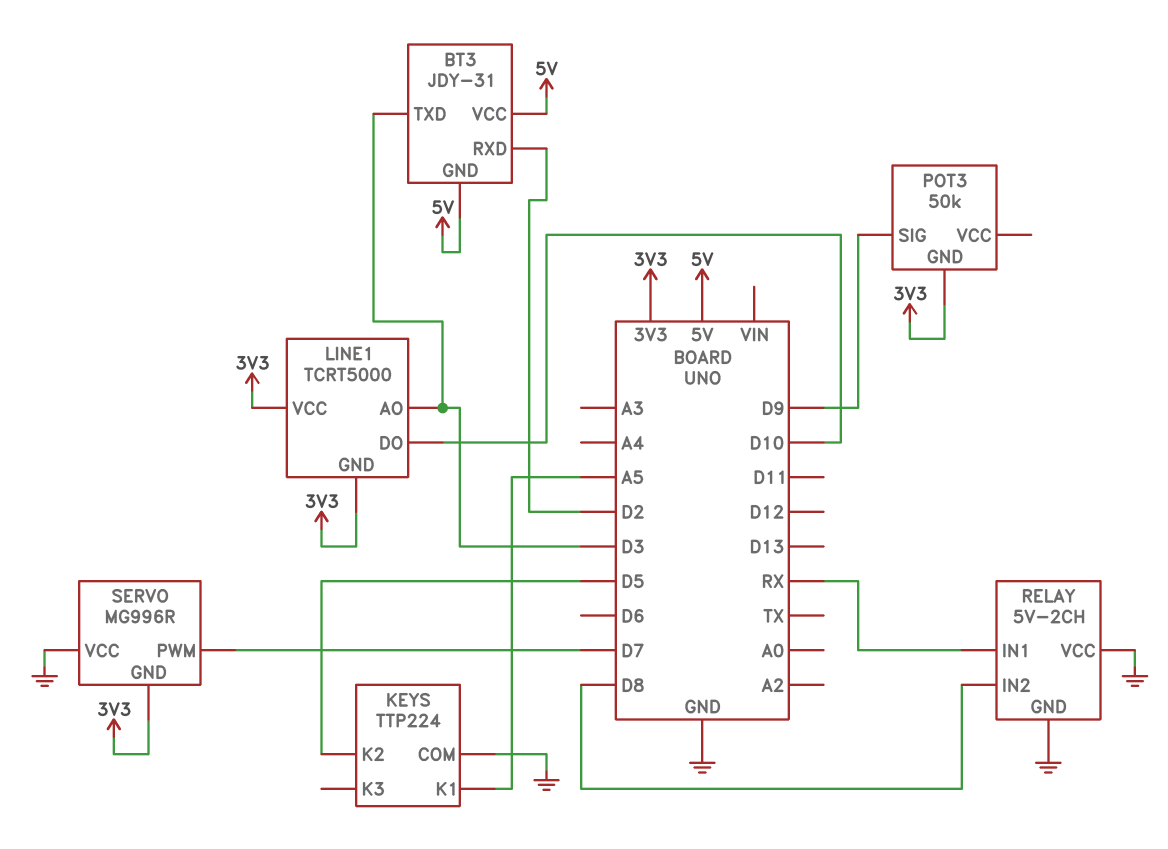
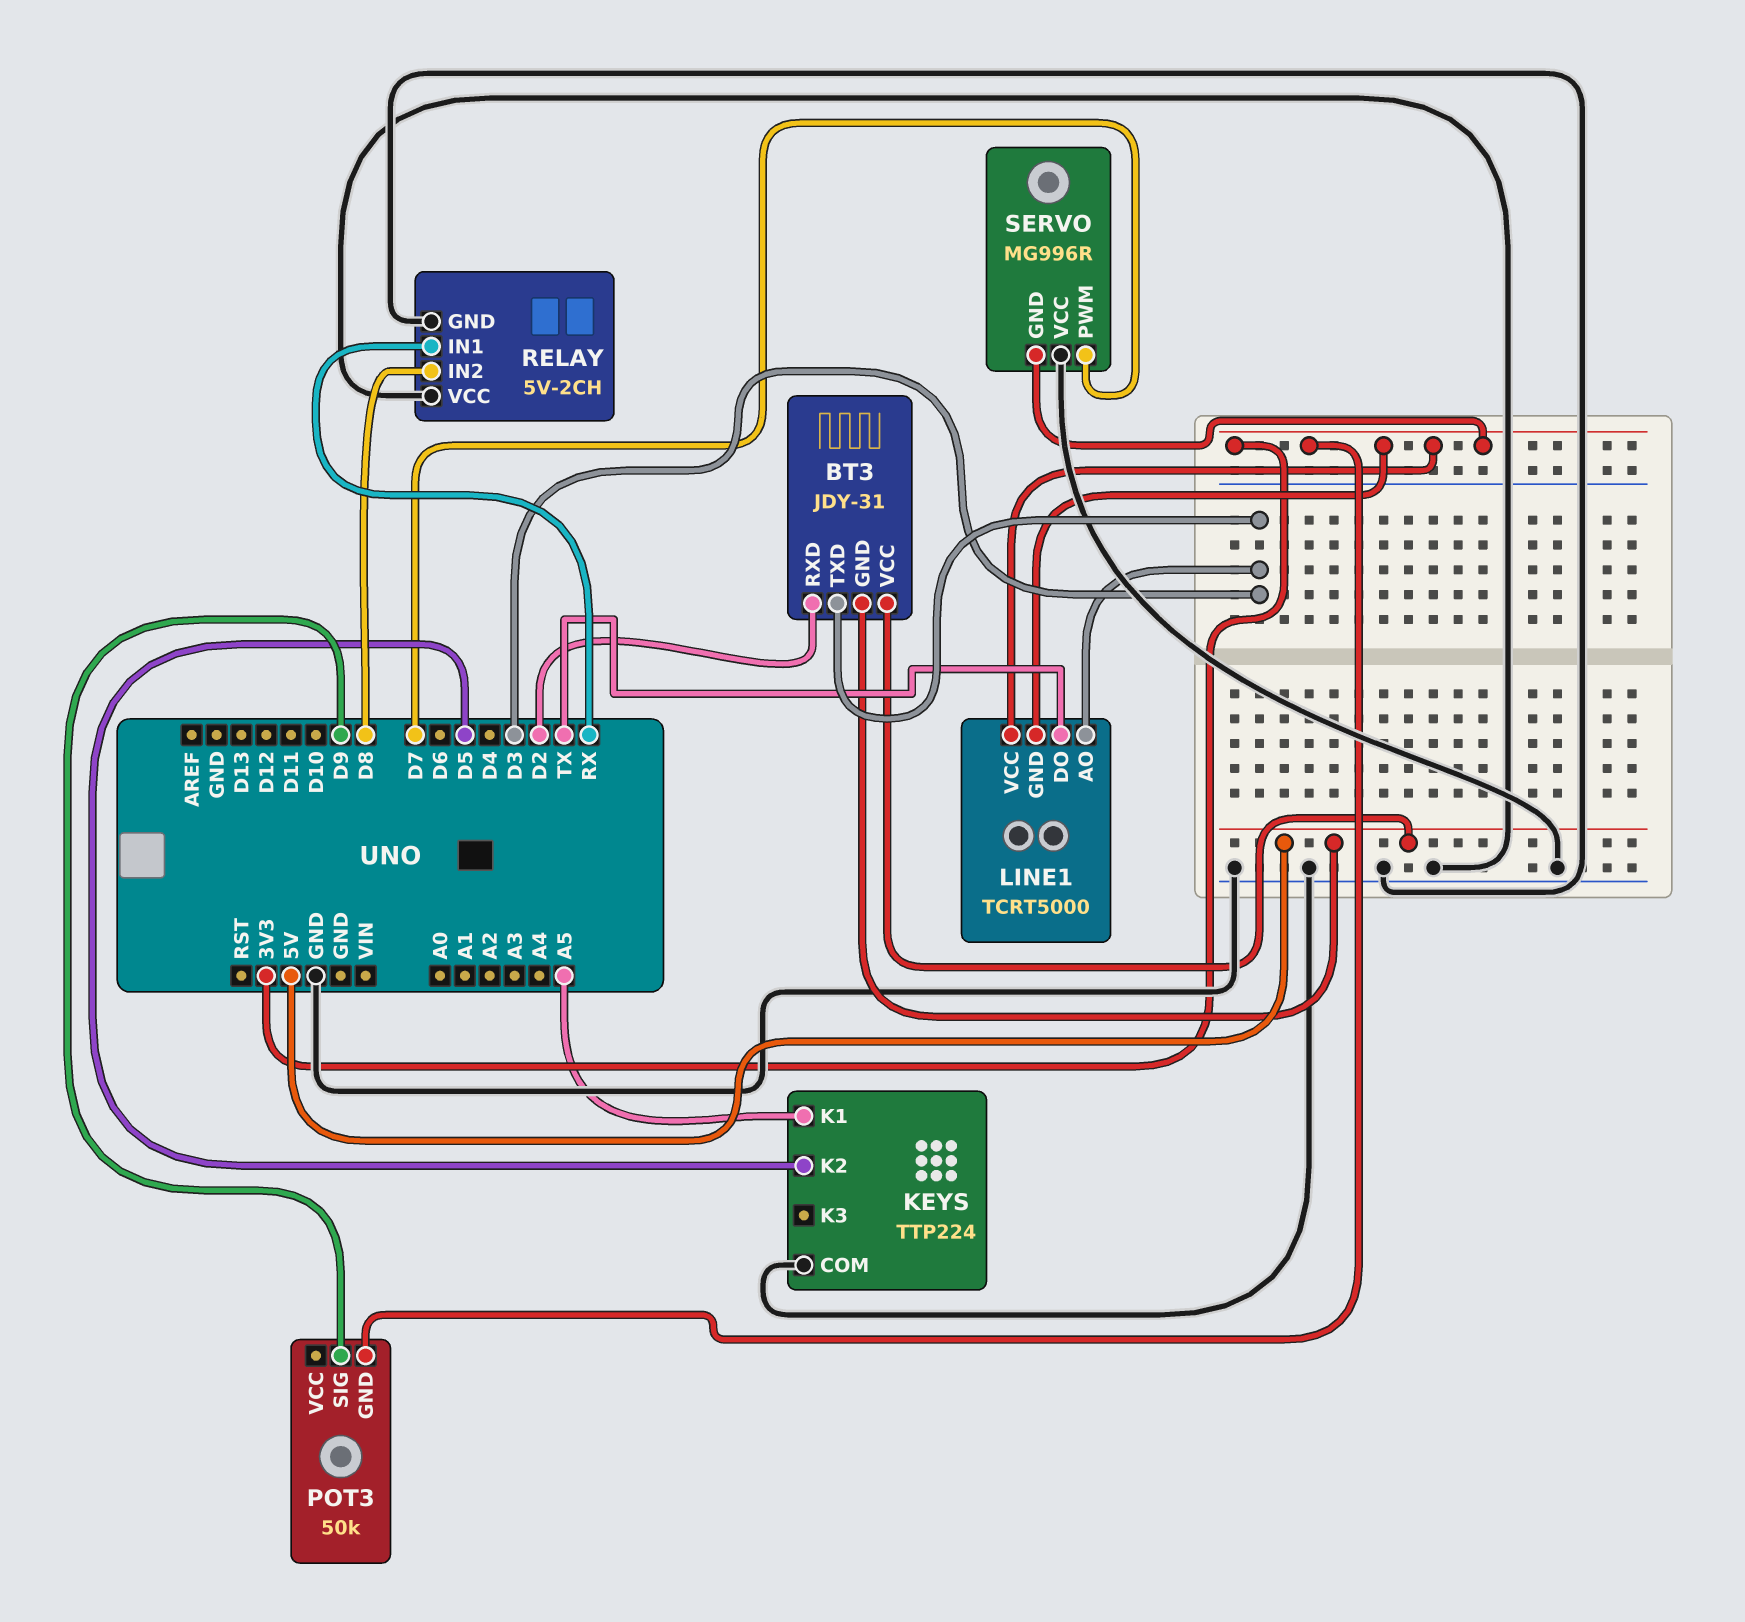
LINE1 pin DO: D10 -> TX

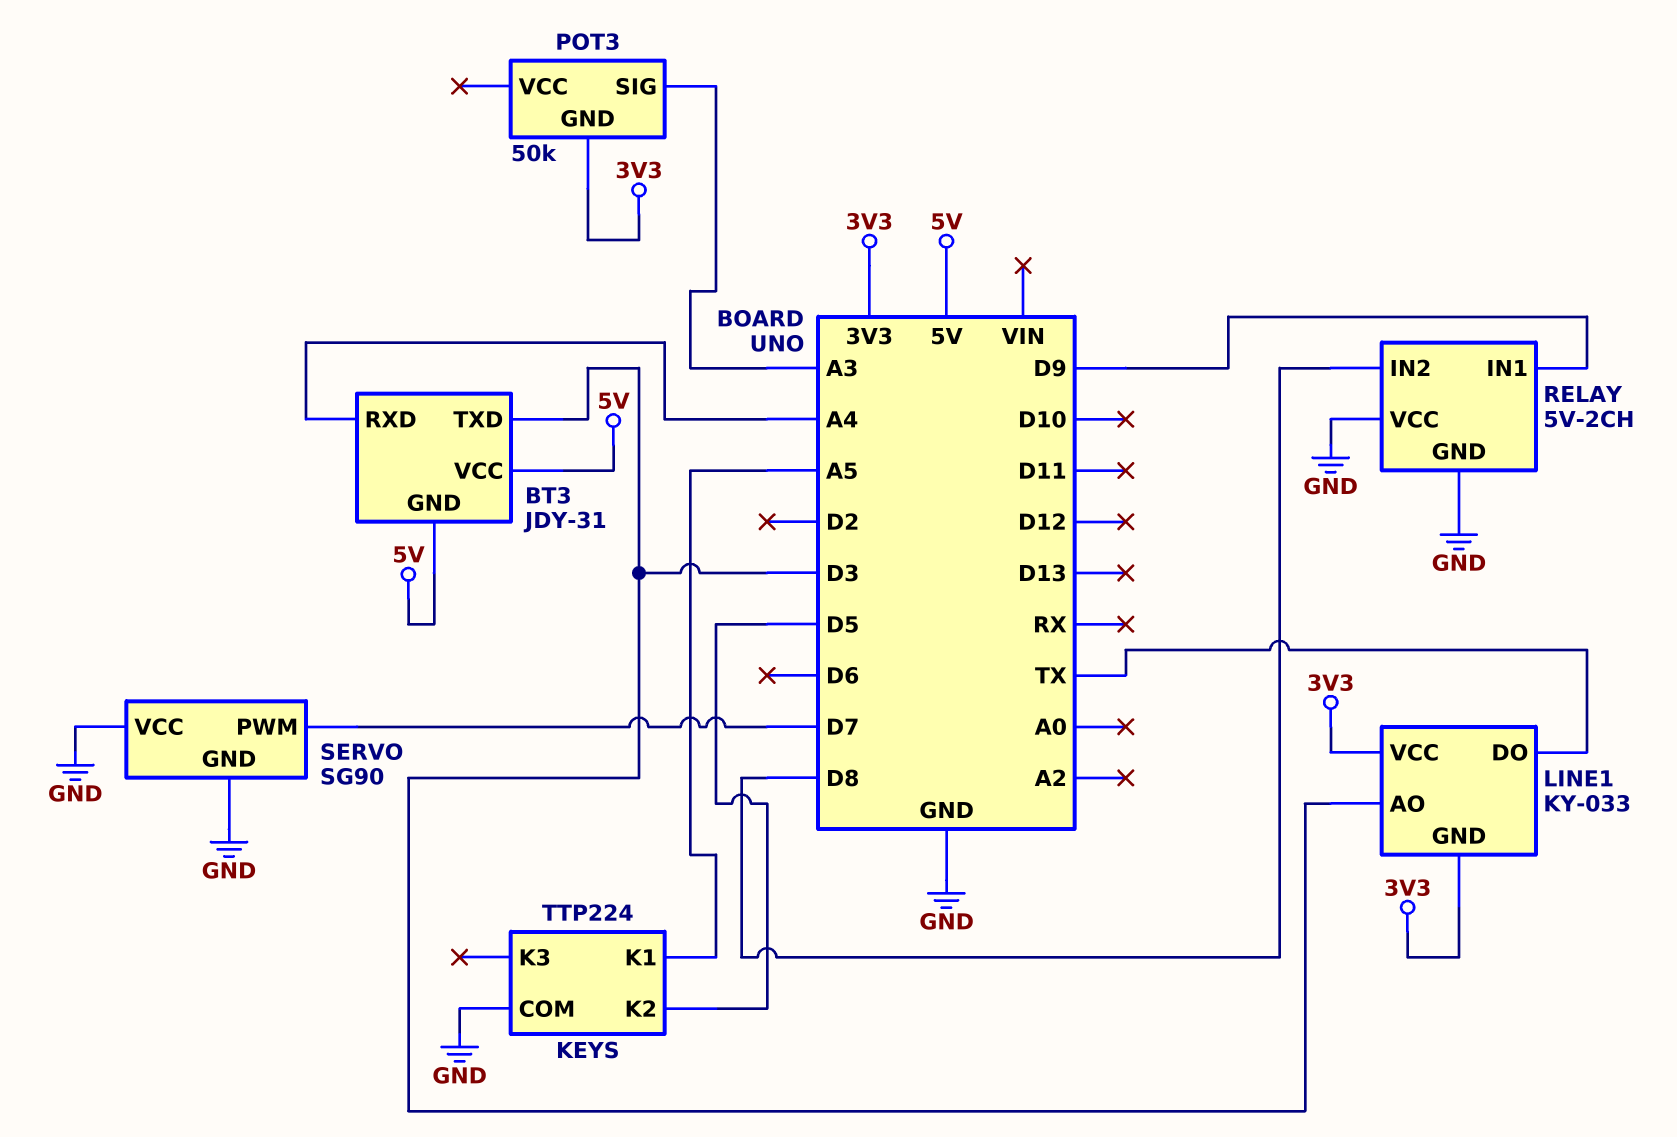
BT3 pin RXD: D2 -> A4
LINE1: TCRT5000 -> KY-033
POT3 pin SIG: D9 -> A3
RELAY pin IN1: RX -> D9
SERVO: MG996R -> SG90
SERVO pin GND: 3V3 -> GND

